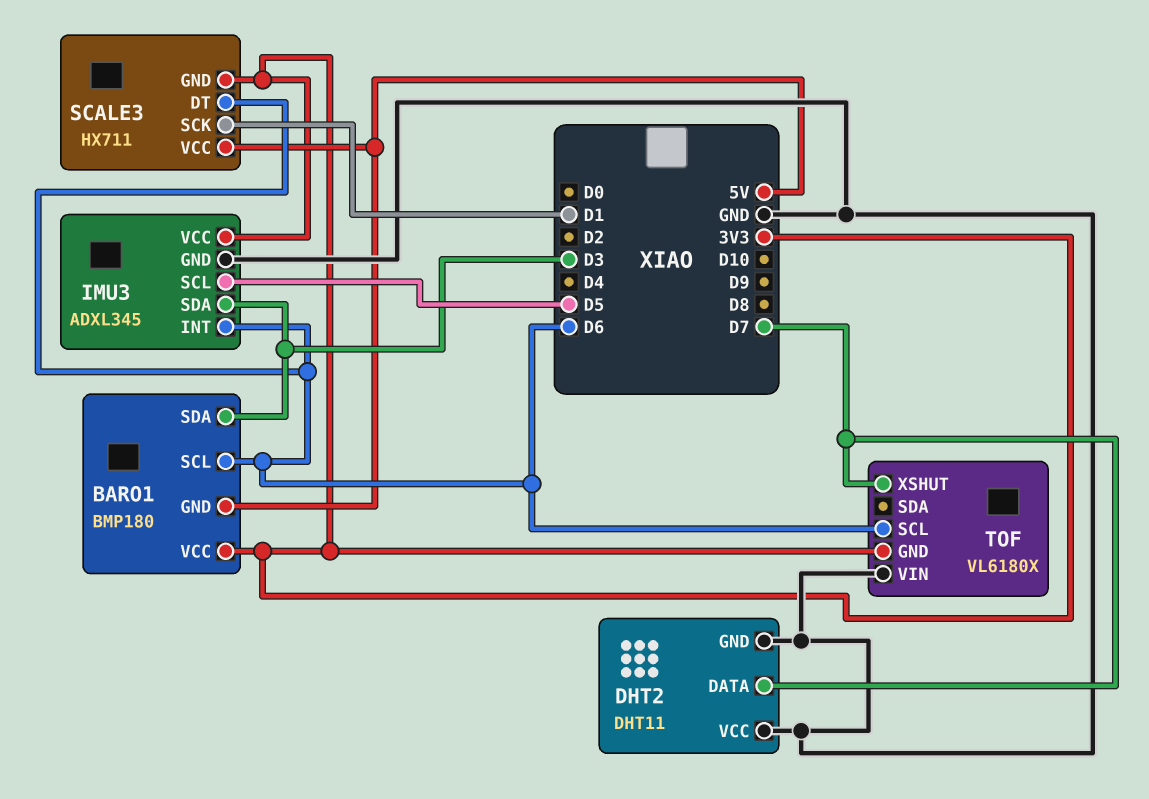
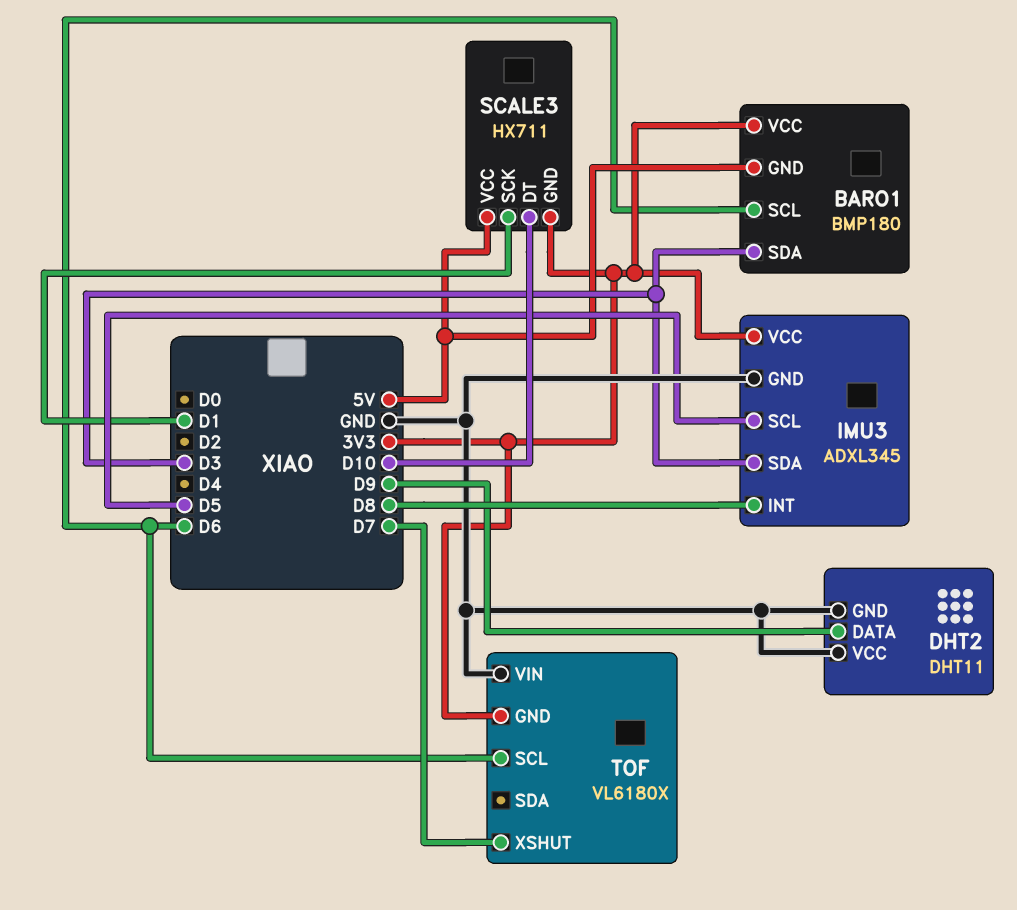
DHT2 pin DATA: D7 -> D9
IMU3 pin INT: D6 -> D8
SCALE3 pin DT: D6 -> D10

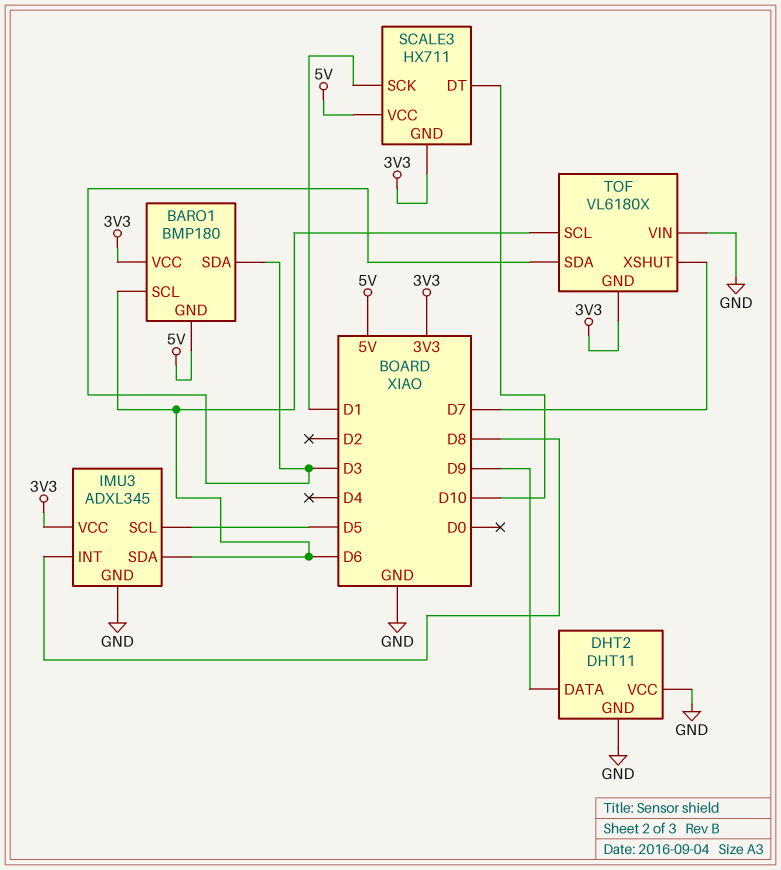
IMU3 pin SDA: D3 -> D6
TOF pin SDA: none -> D3

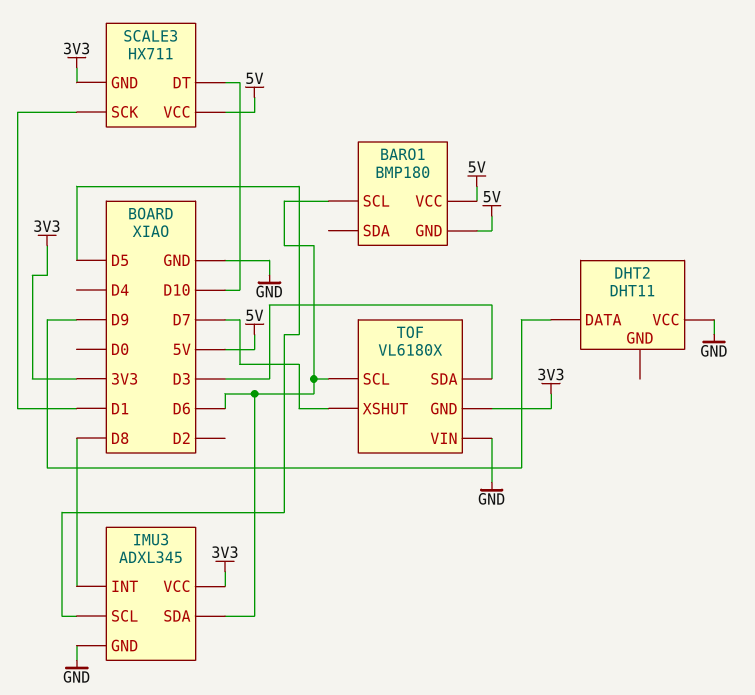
BARO1 pin SDA: D3 -> none
BARO1 pin VCC: 3V3 -> 5V
DHT2 pin GND: GND -> none

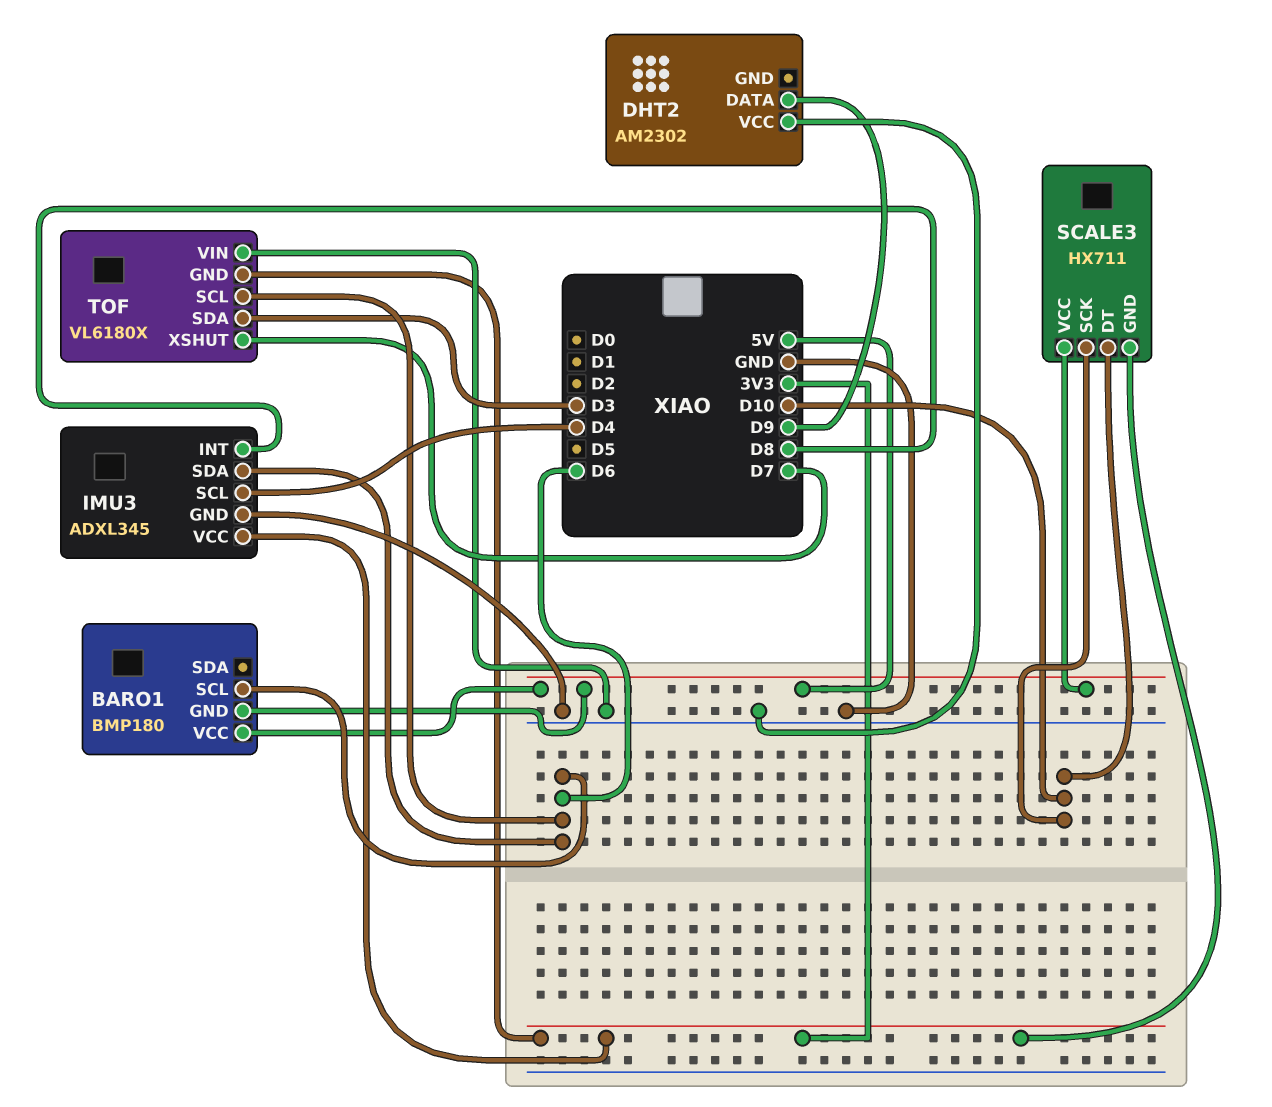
DHT2: DHT11 -> AM2302
IMU3 pin SCL: D5 -> D4
SCALE3 pin SCK: D1 -> D10

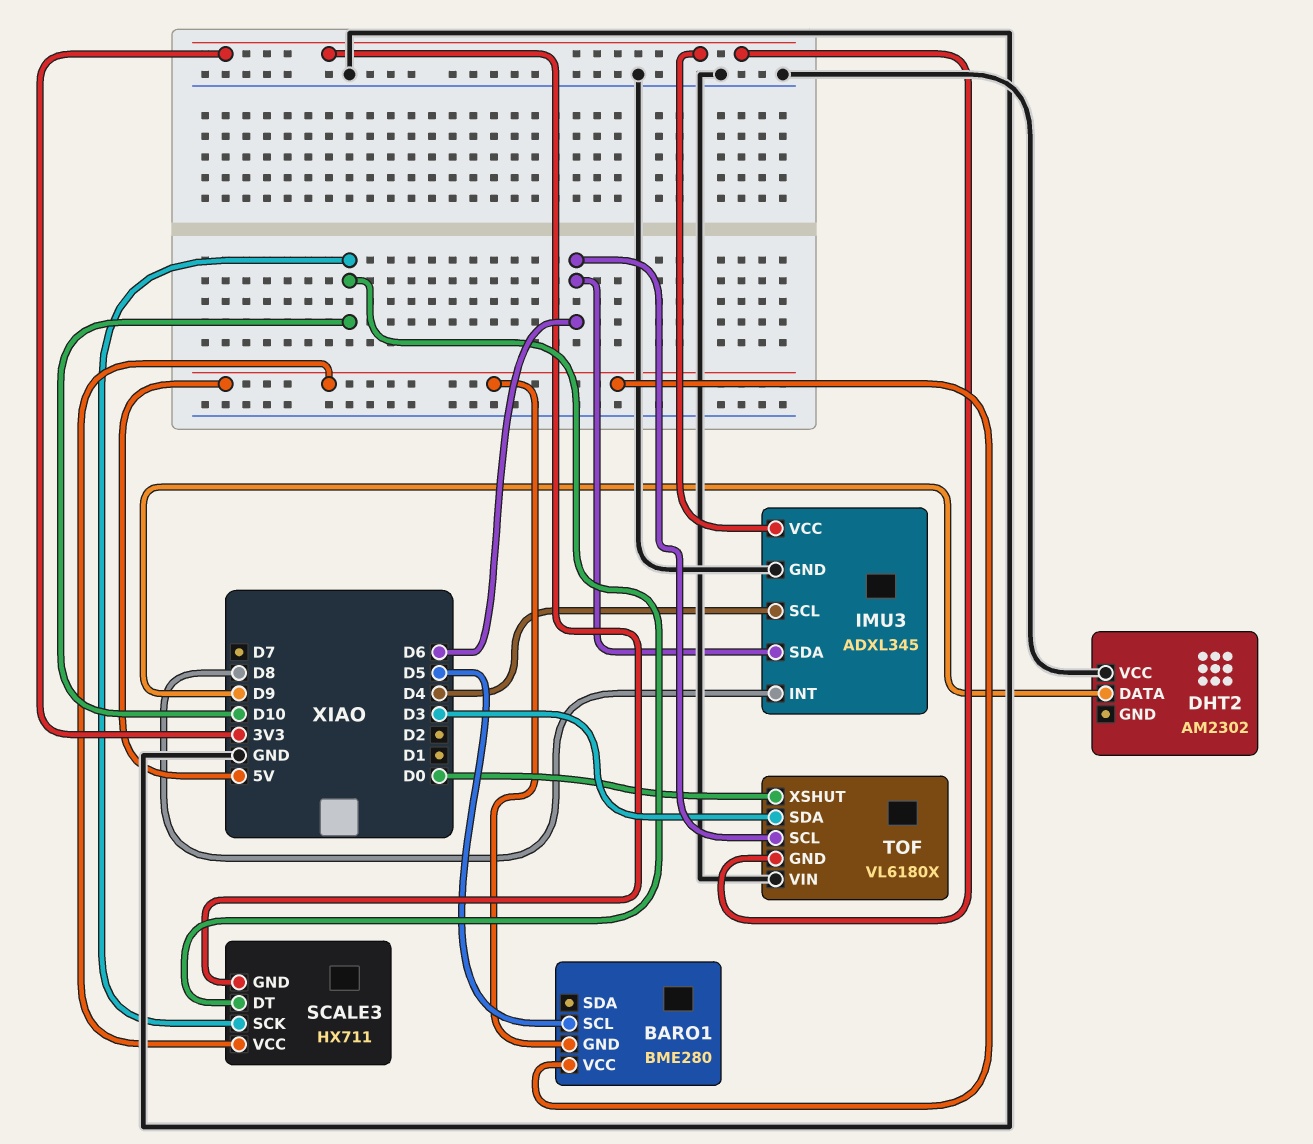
BARO1: BMP180 -> BME280
BARO1 pin SCL: D6 -> D5
TOF pin XSHUT: D7 -> D0

